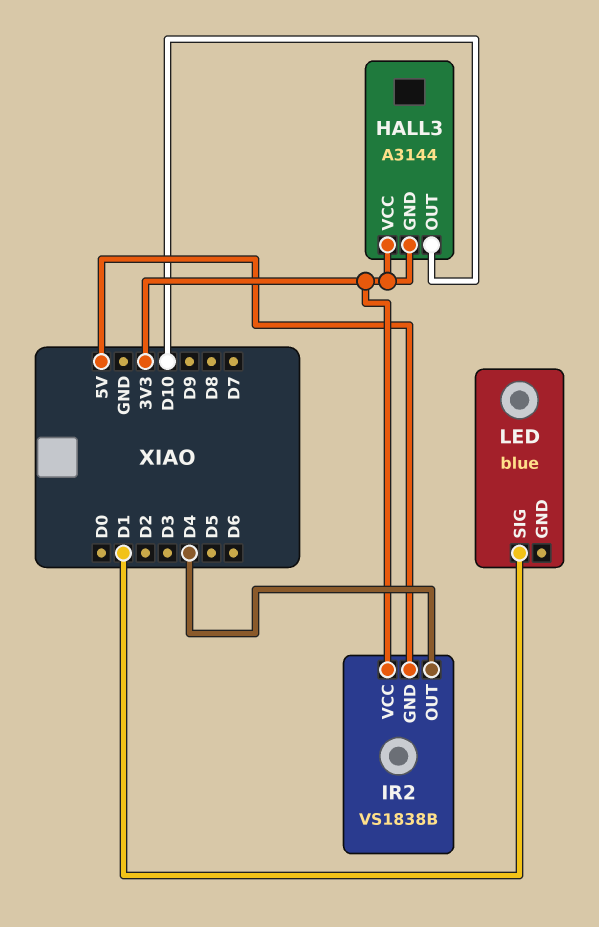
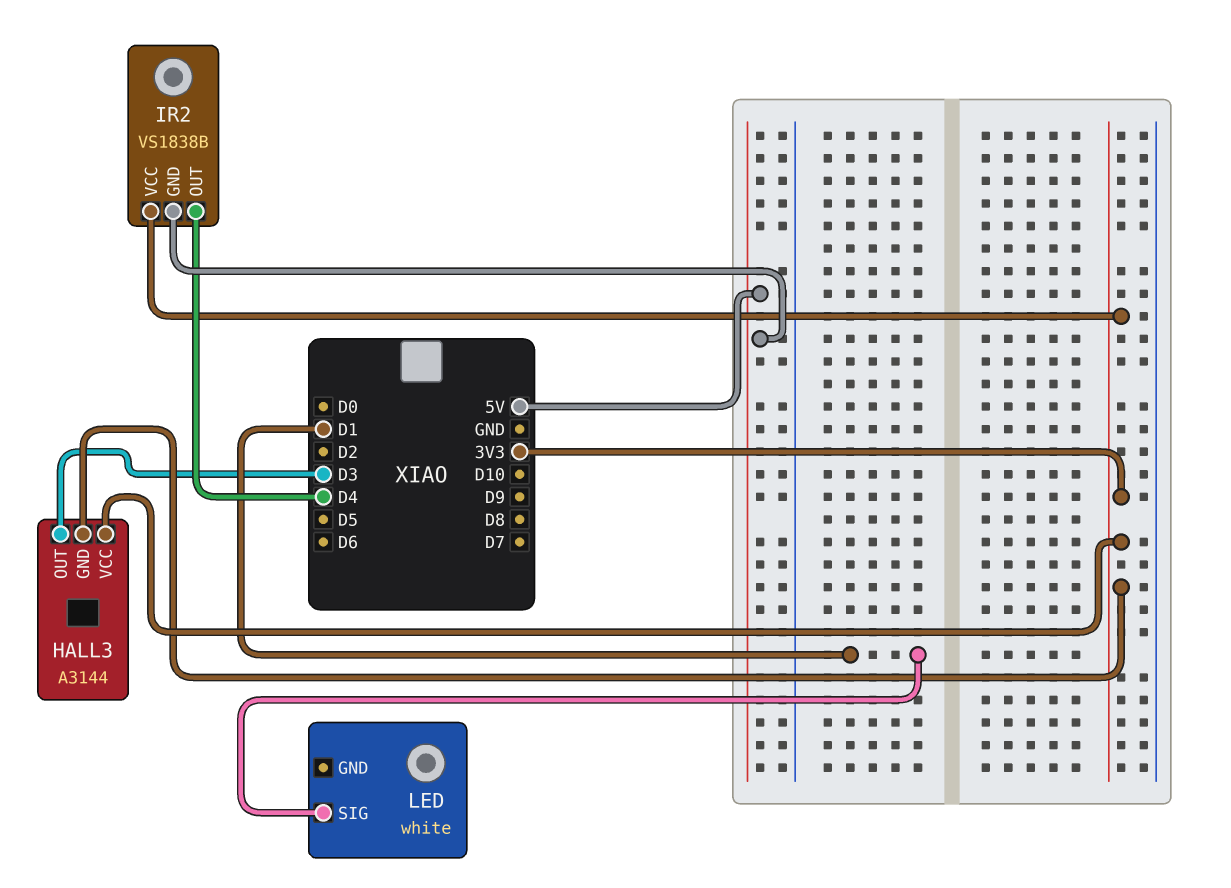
HALL3 pin OUT: D10 -> D3
LED: blue -> white

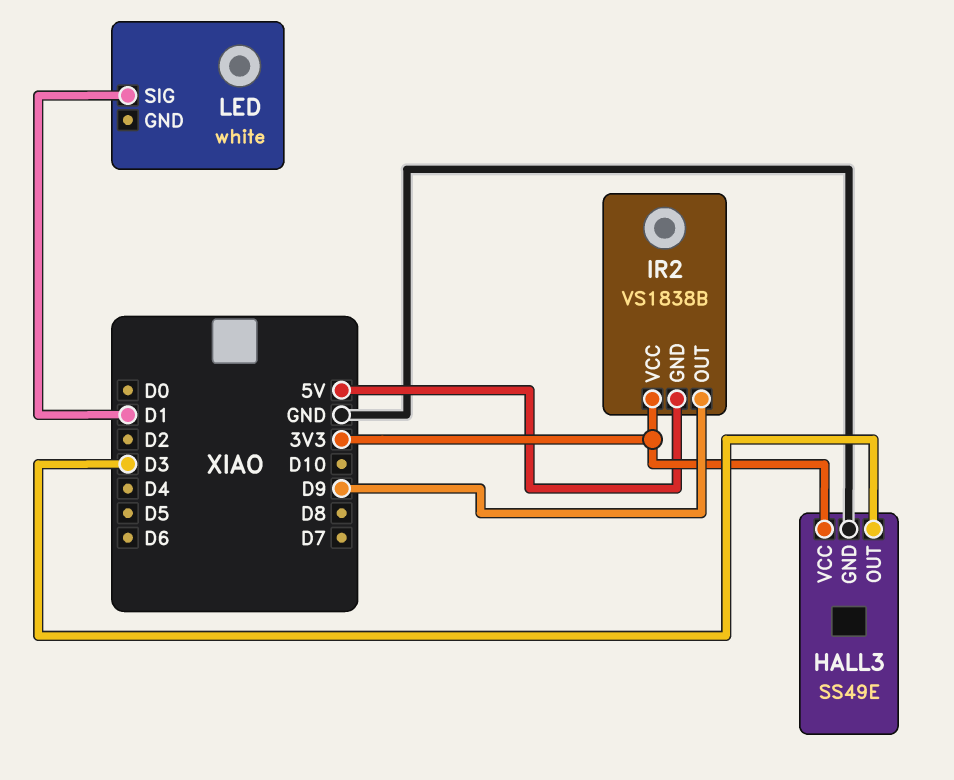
HALL3: A3144 -> SS49E
HALL3 pin GND: 3V3 -> GND
IR2 pin OUT: D4 -> D9

